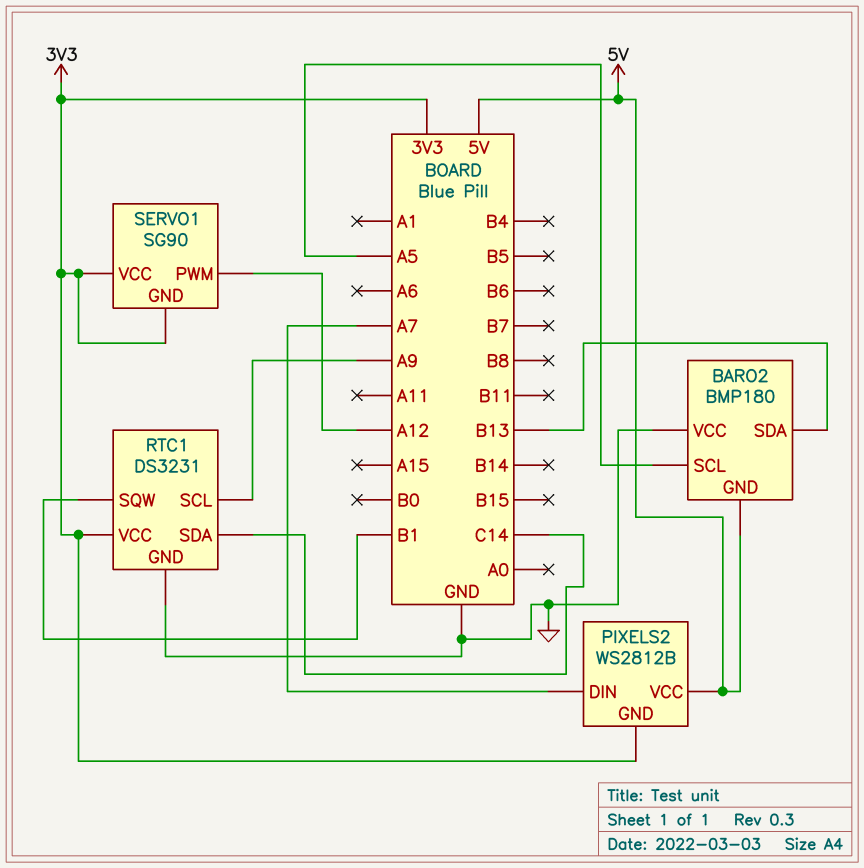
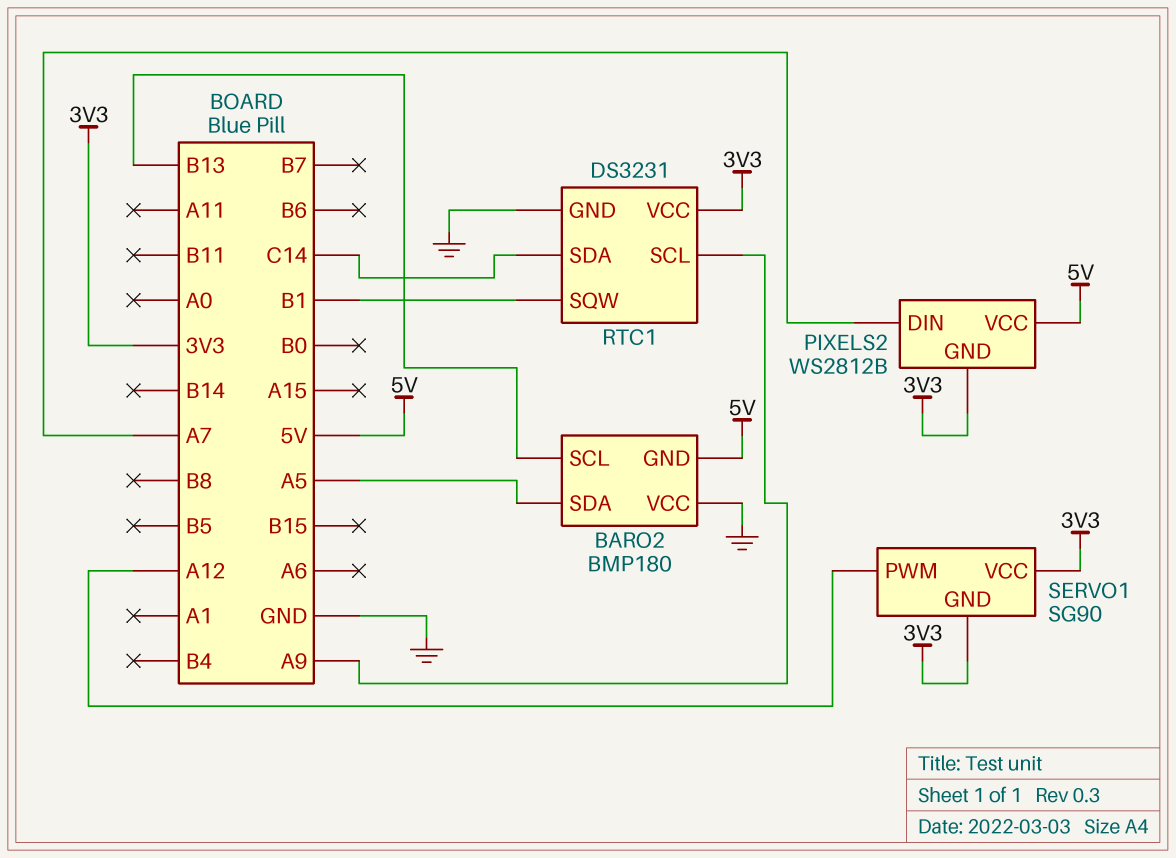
BARO2 pin SCL: A5 -> B13
BARO2 pin SDA: B13 -> A5

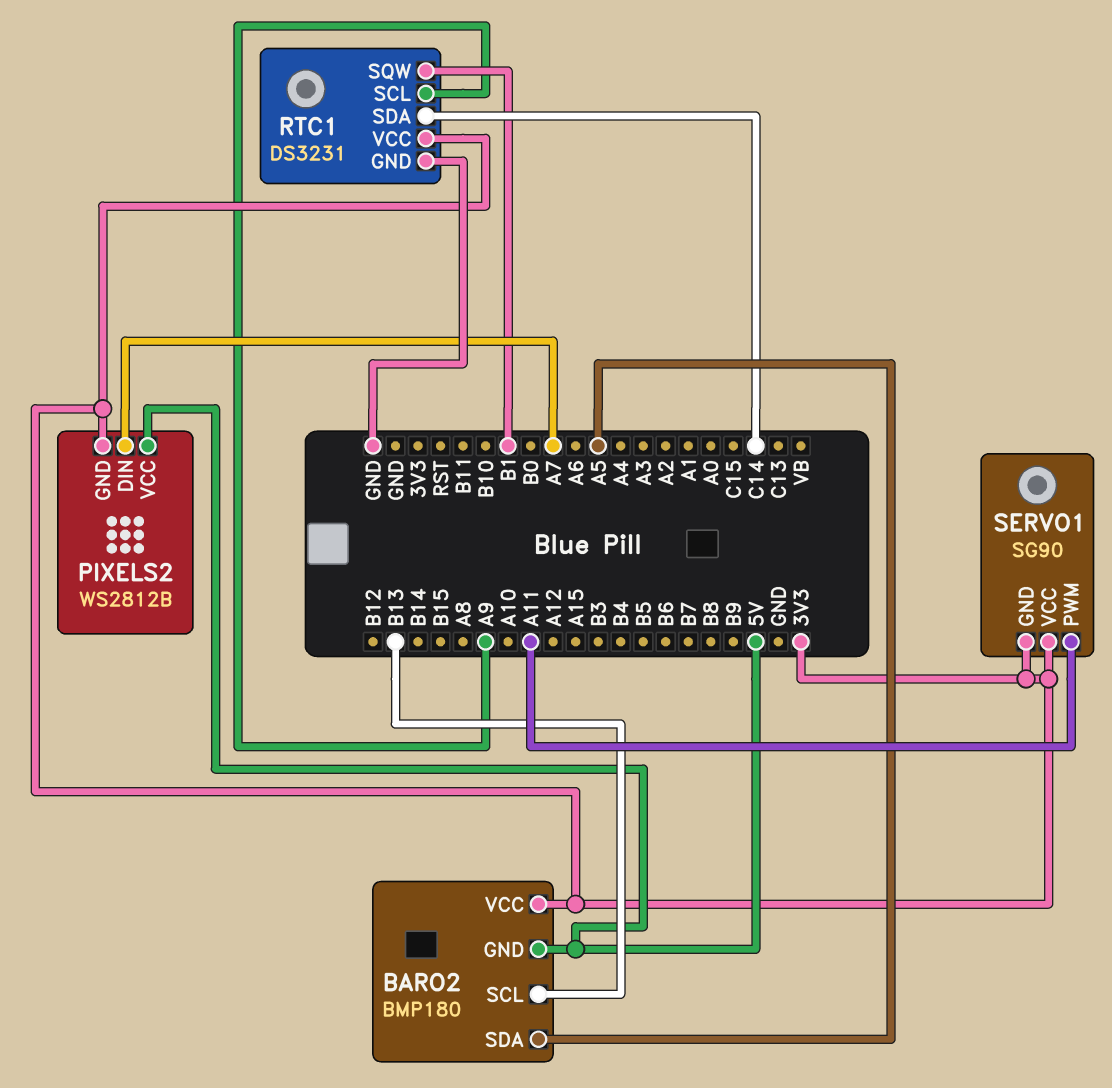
BARO2 pin VCC: GND -> 3V3
SERVO1 pin PWM: A12 -> A11

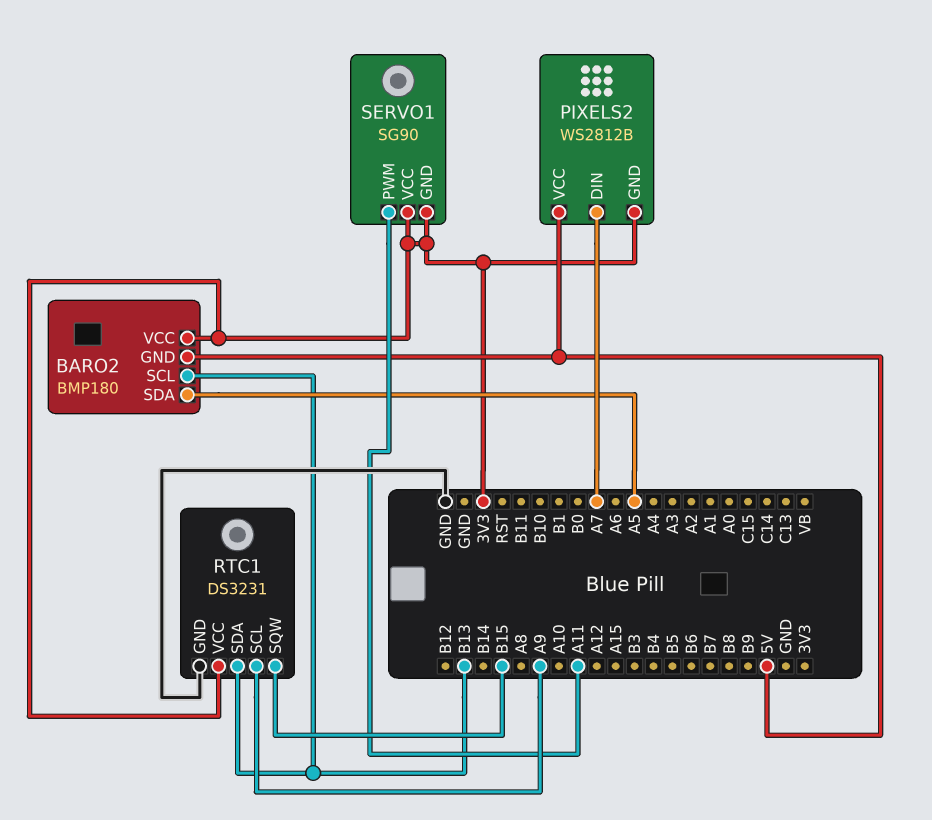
RTC1 pin SDA: C14 -> B13
RTC1 pin SQW: B1 -> B15

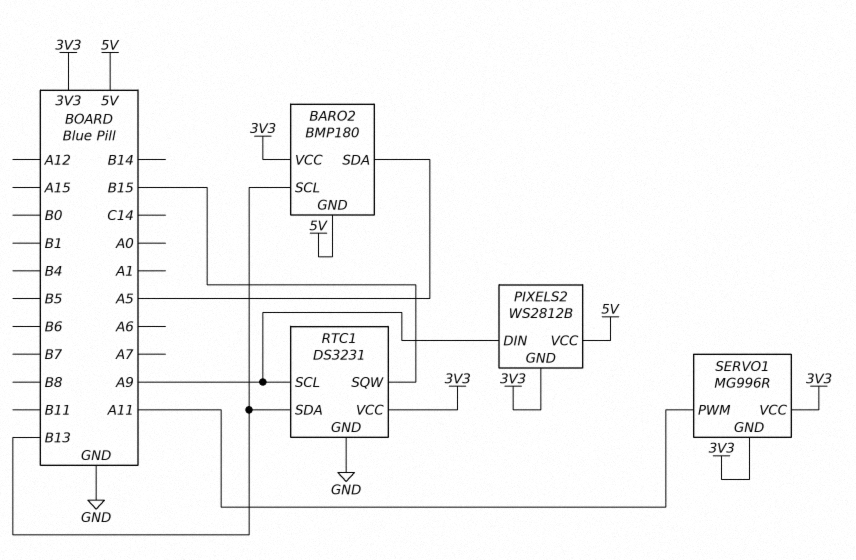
PIXELS2 pin DIN: A7 -> A9
SERVO1: SG90 -> MG996R

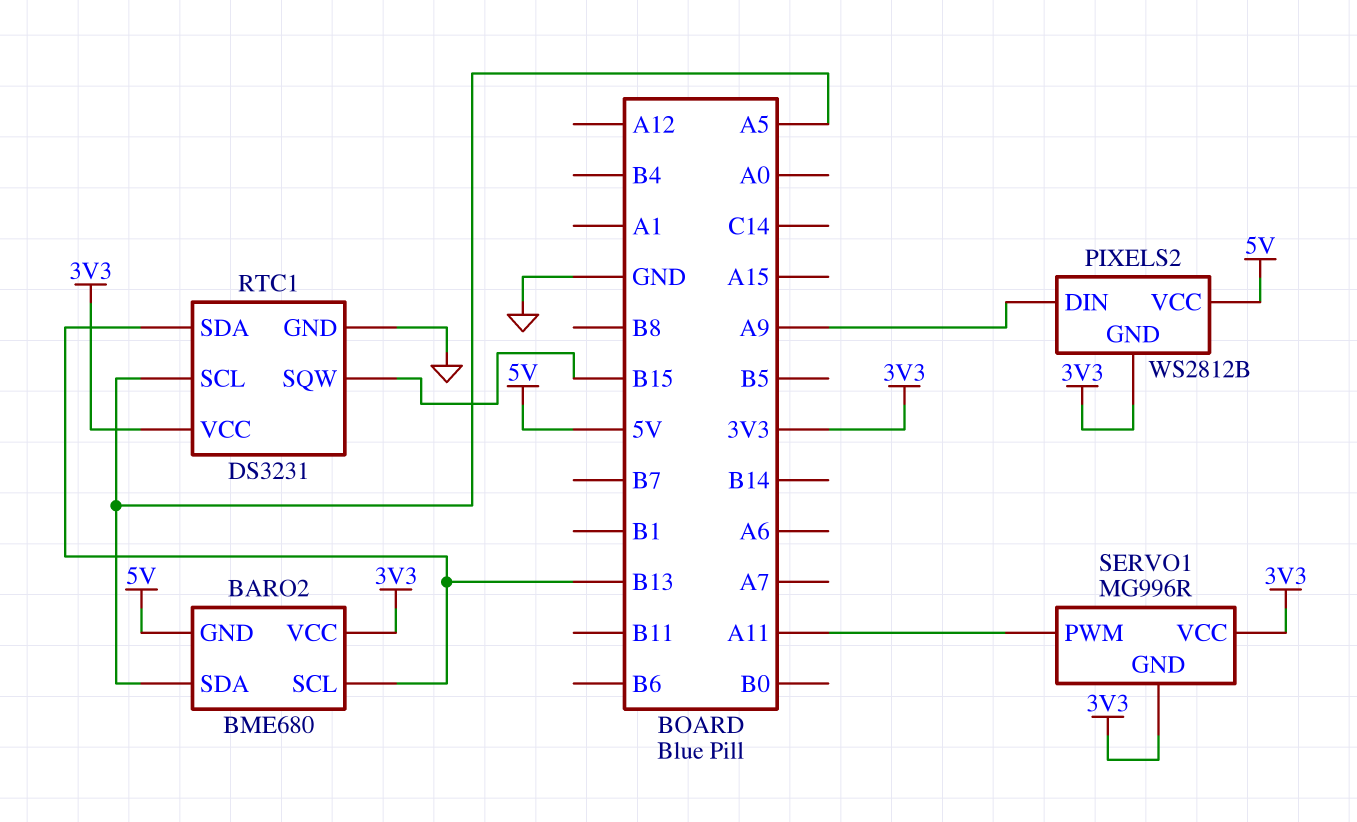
BARO2: BMP180 -> BME680
RTC1 pin SCL: A9 -> A5

